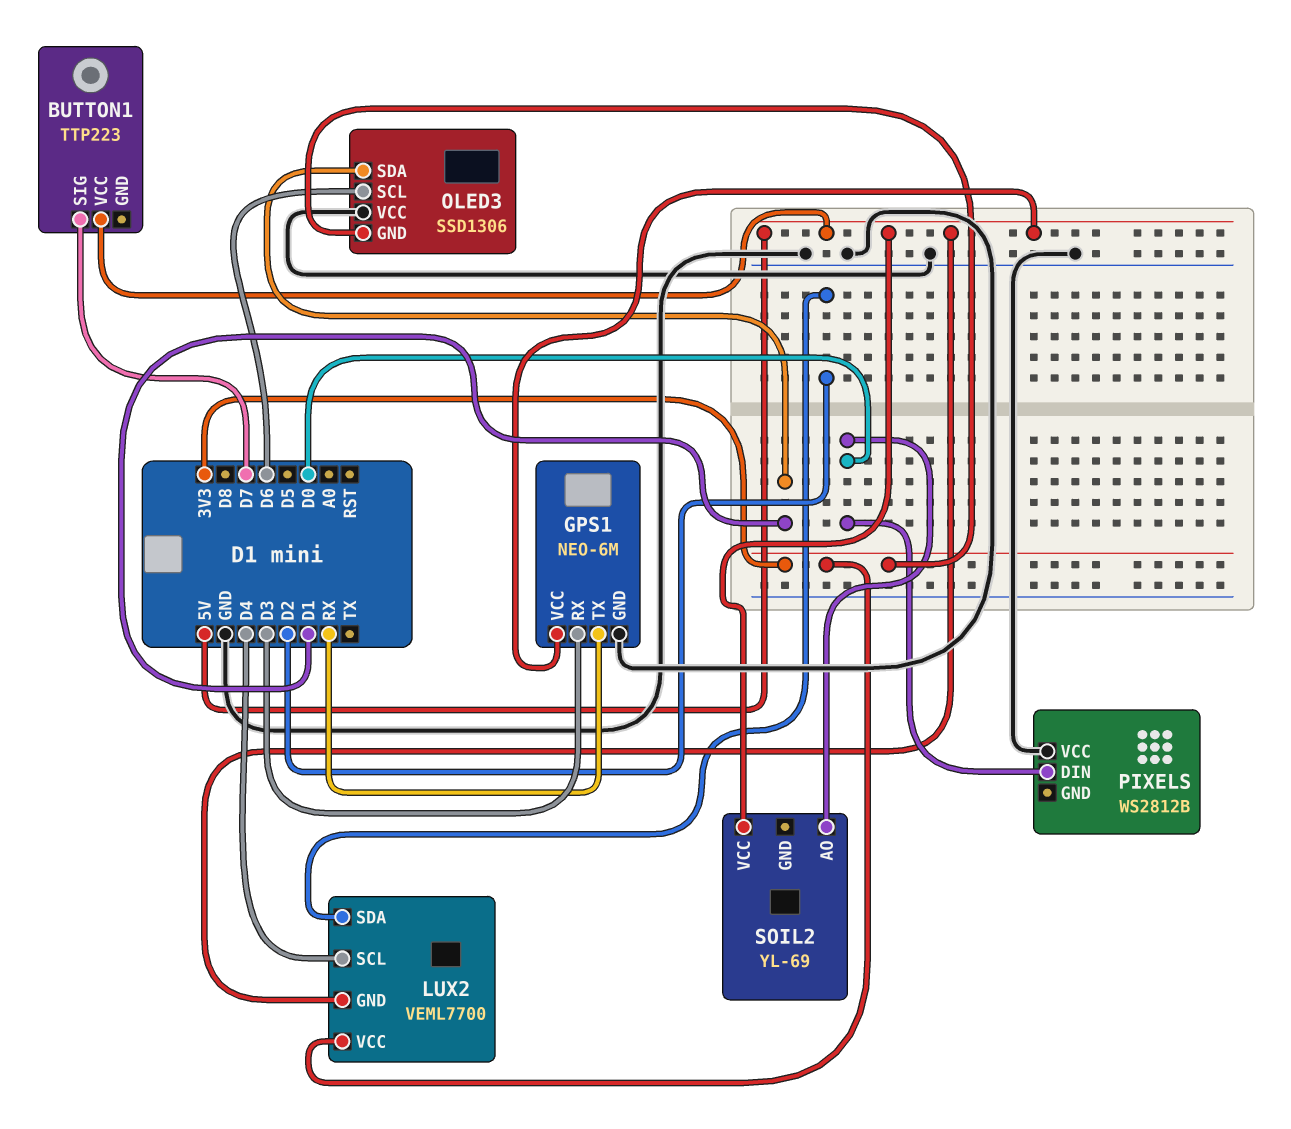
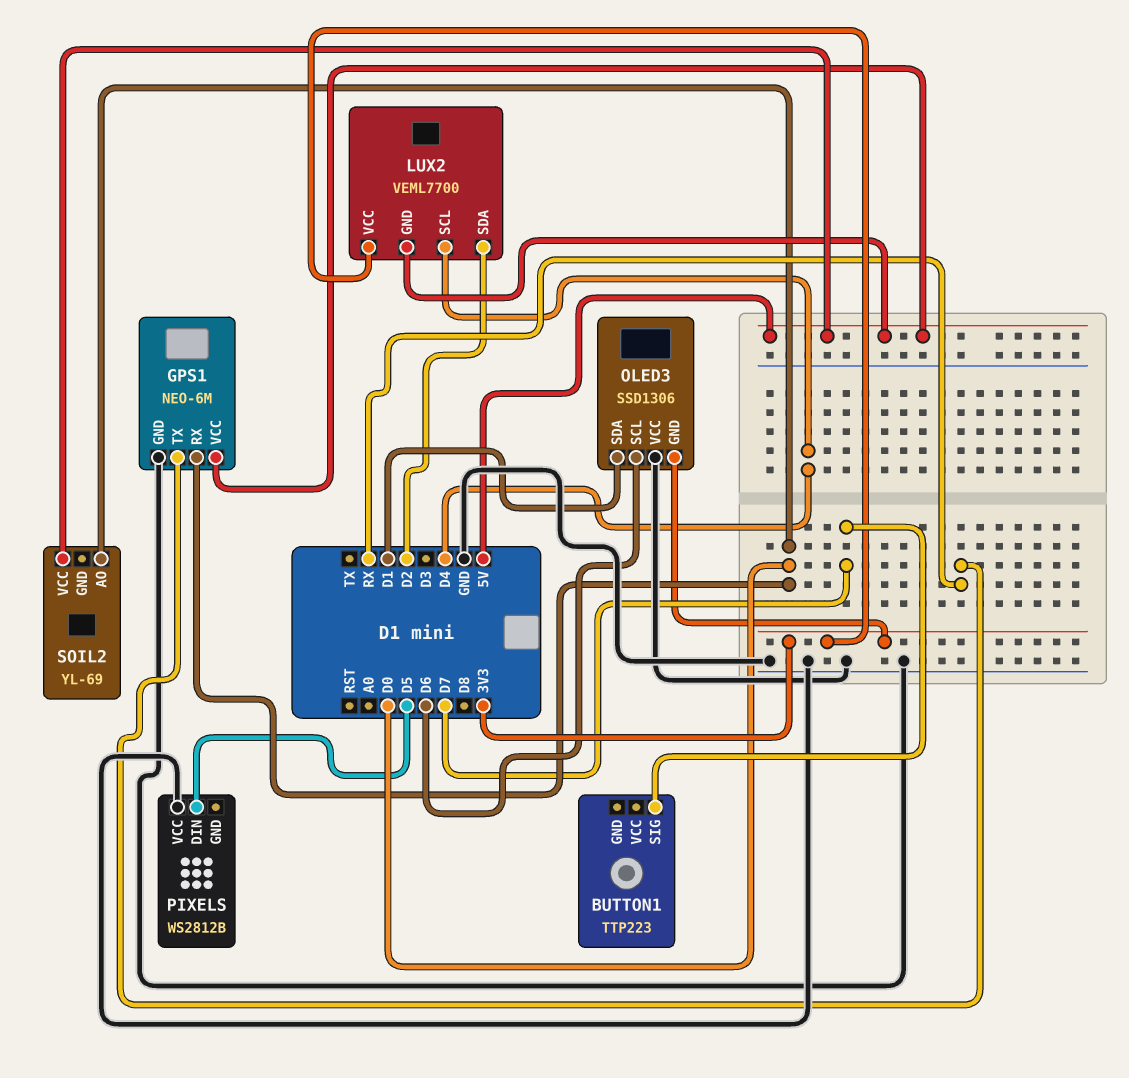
BUTTON1 pin VCC: 5V -> none
GPS1 pin RX: D3 -> D0
PIXELS pin DIN: D0 -> D5

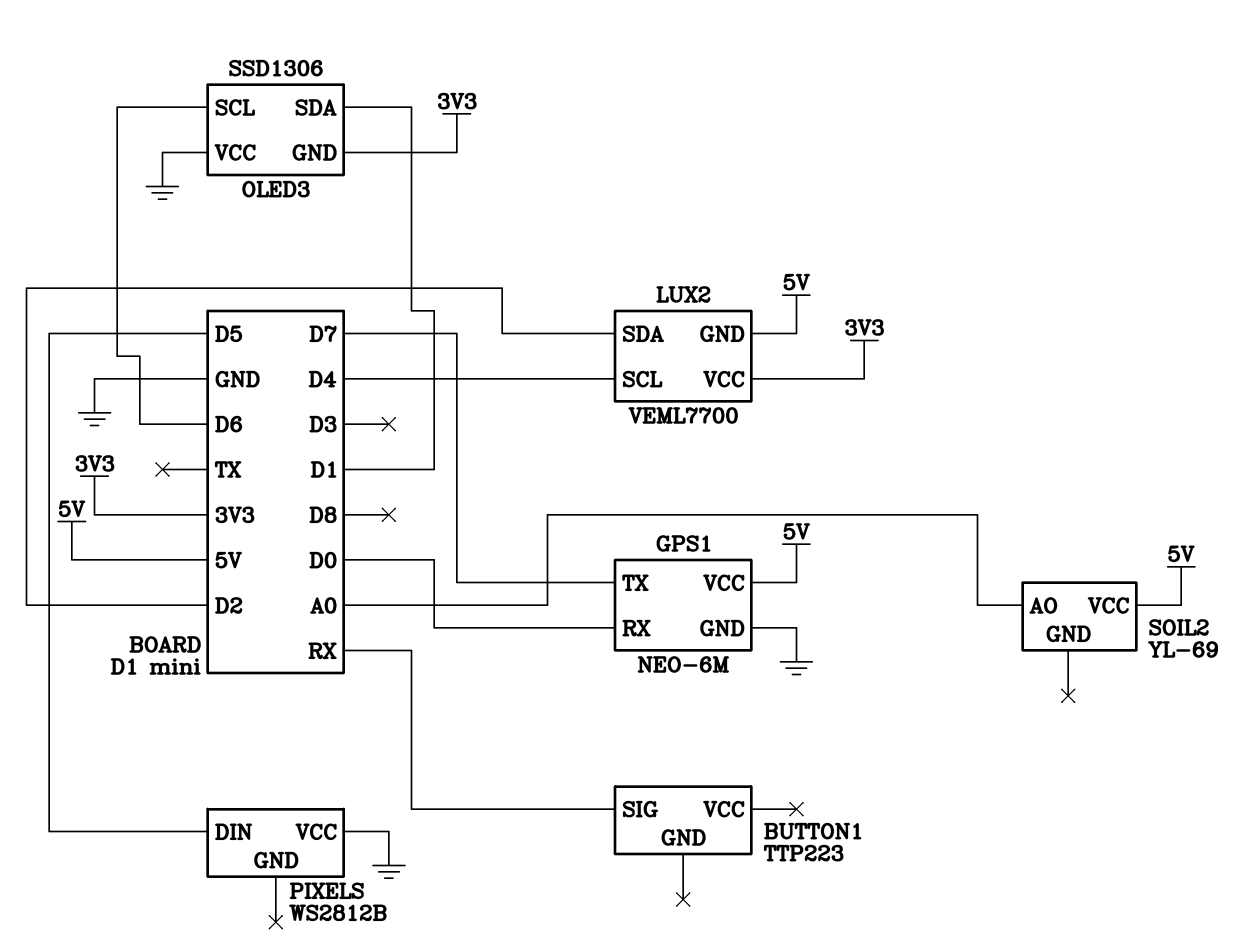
BUTTON1 pin SIG: D7 -> RX
GPS1 pin TX: RX -> D7
SOIL2 pin AO: D0 -> A0

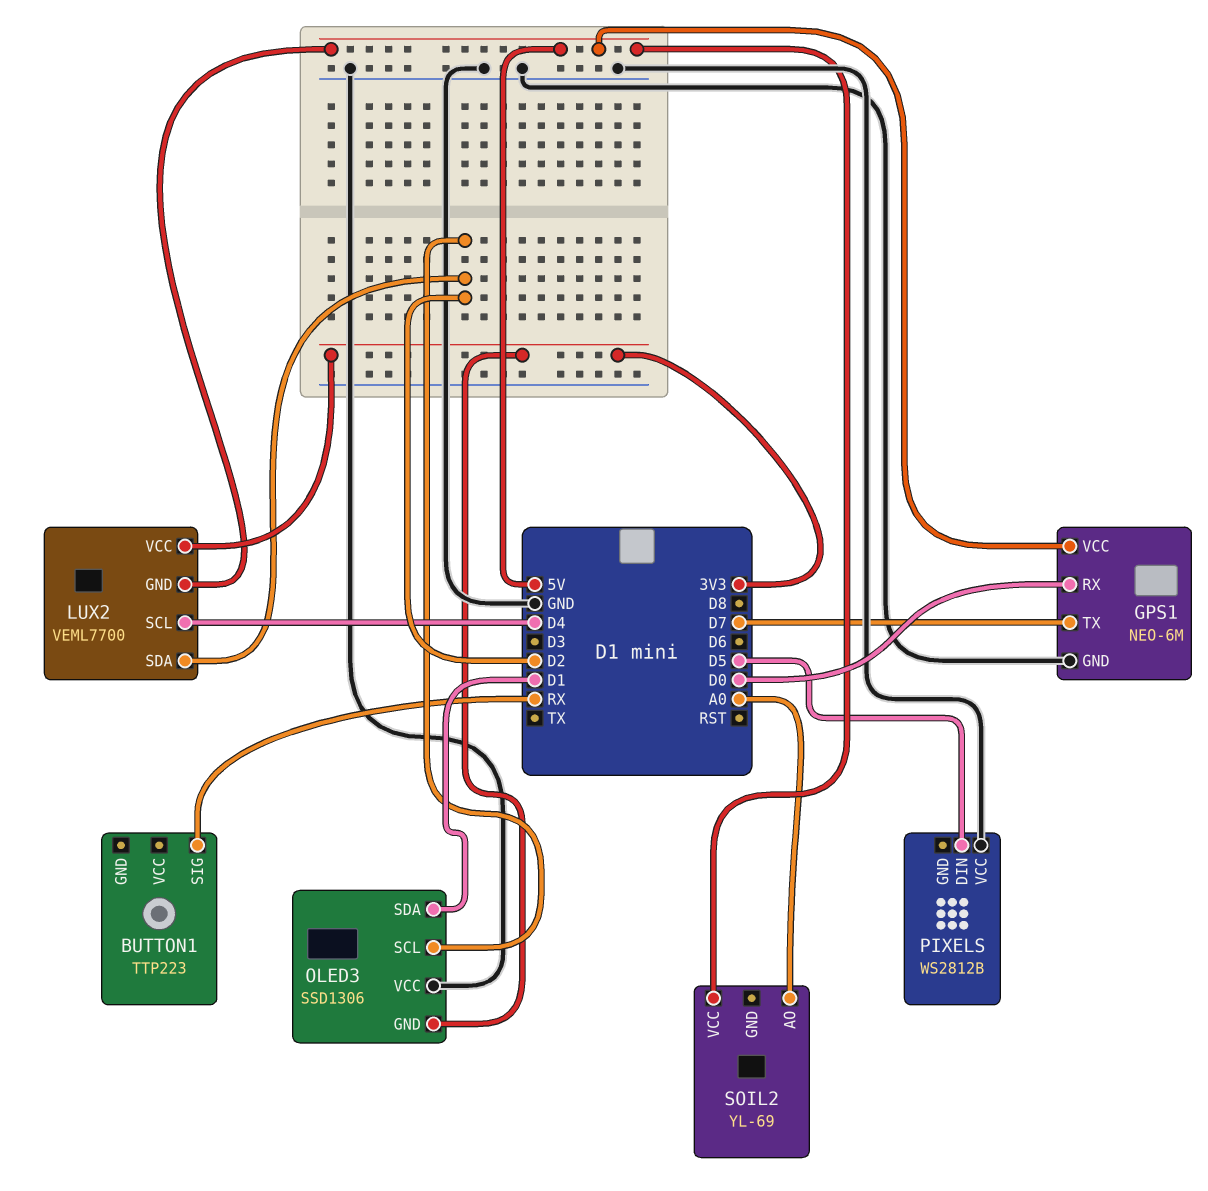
OLED3 pin SCL: D6 -> D2

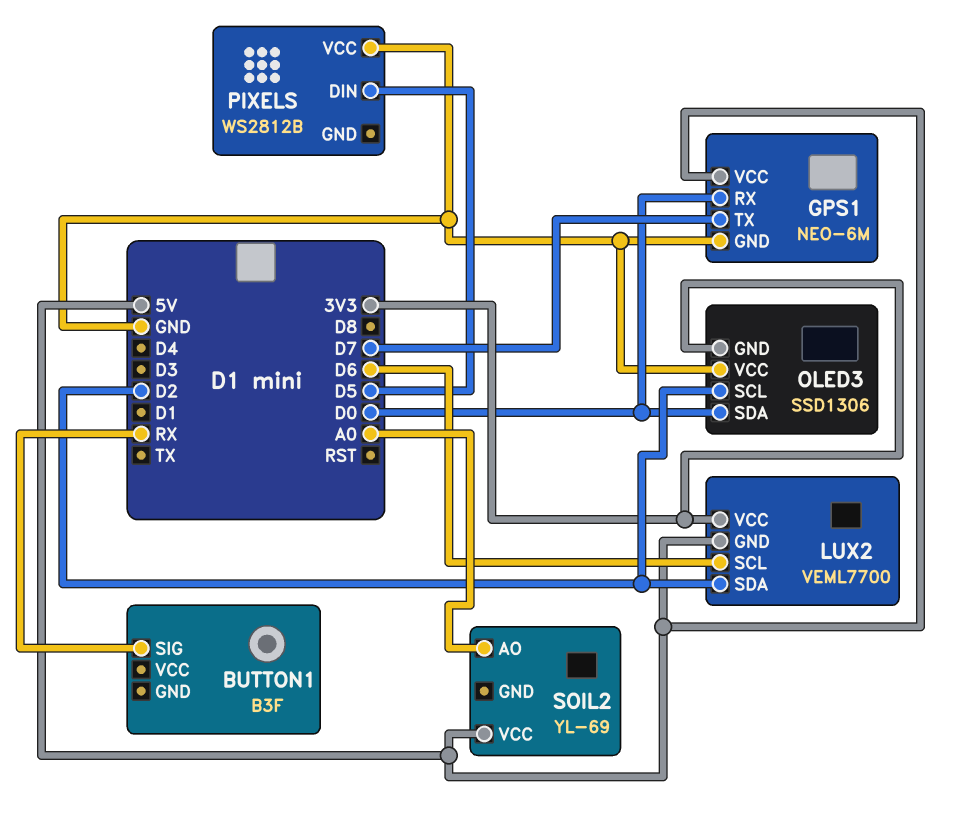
BUTTON1: TTP223 -> B3F
LUX2 pin SCL: D4 -> D6
OLED3 pin SDA: D1 -> D0

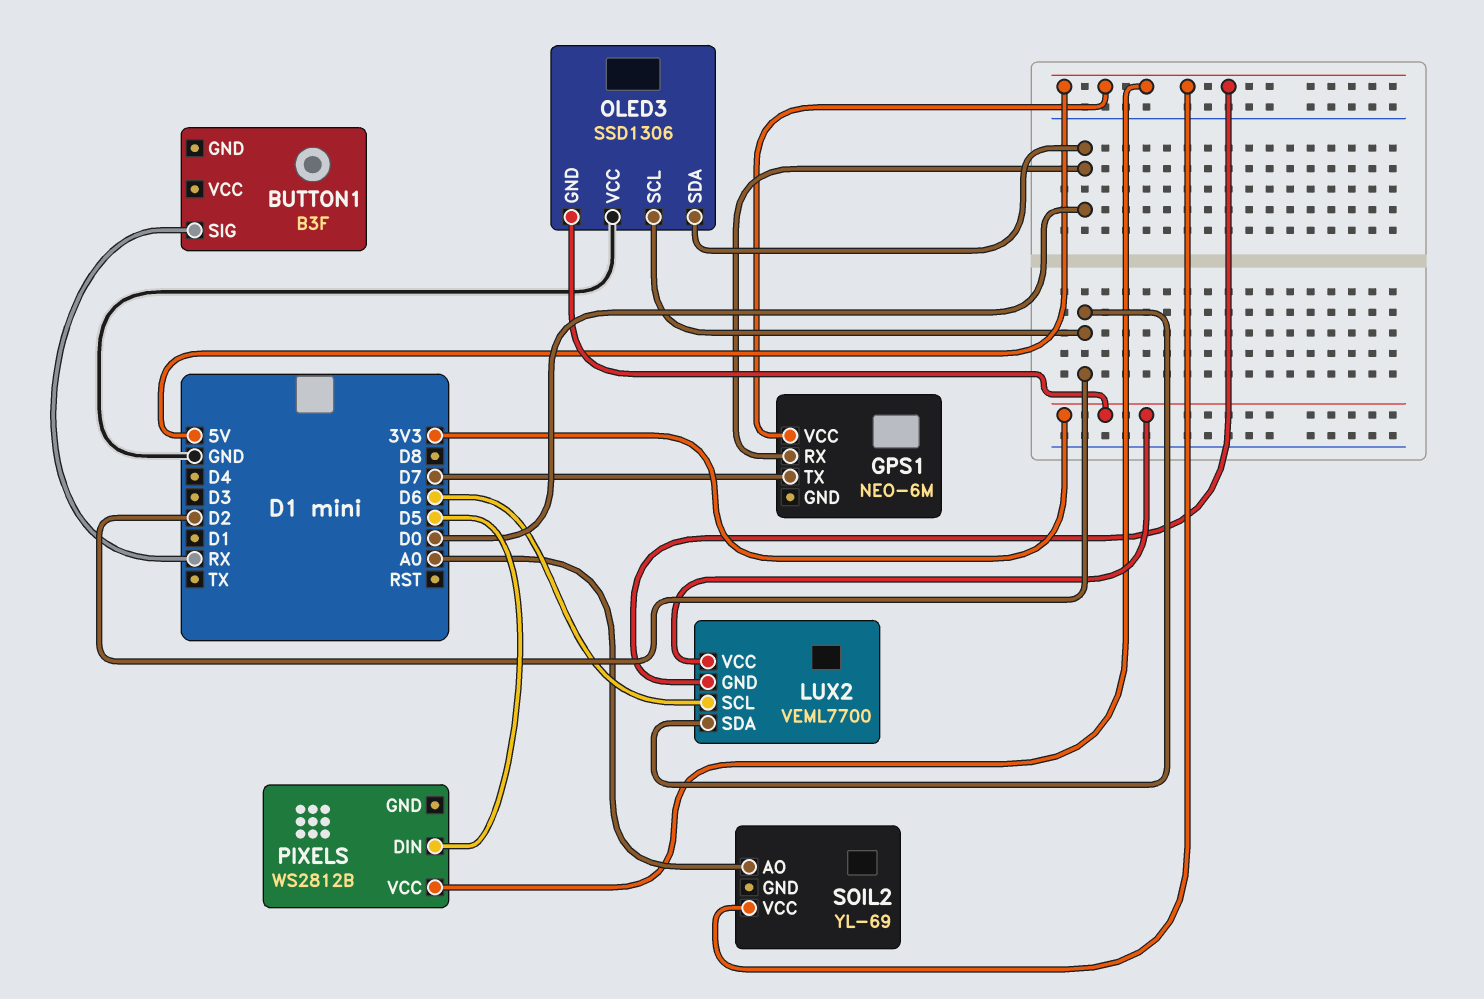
GPS1 pin GND: GND -> none
PIXELS pin VCC: GND -> 5V

